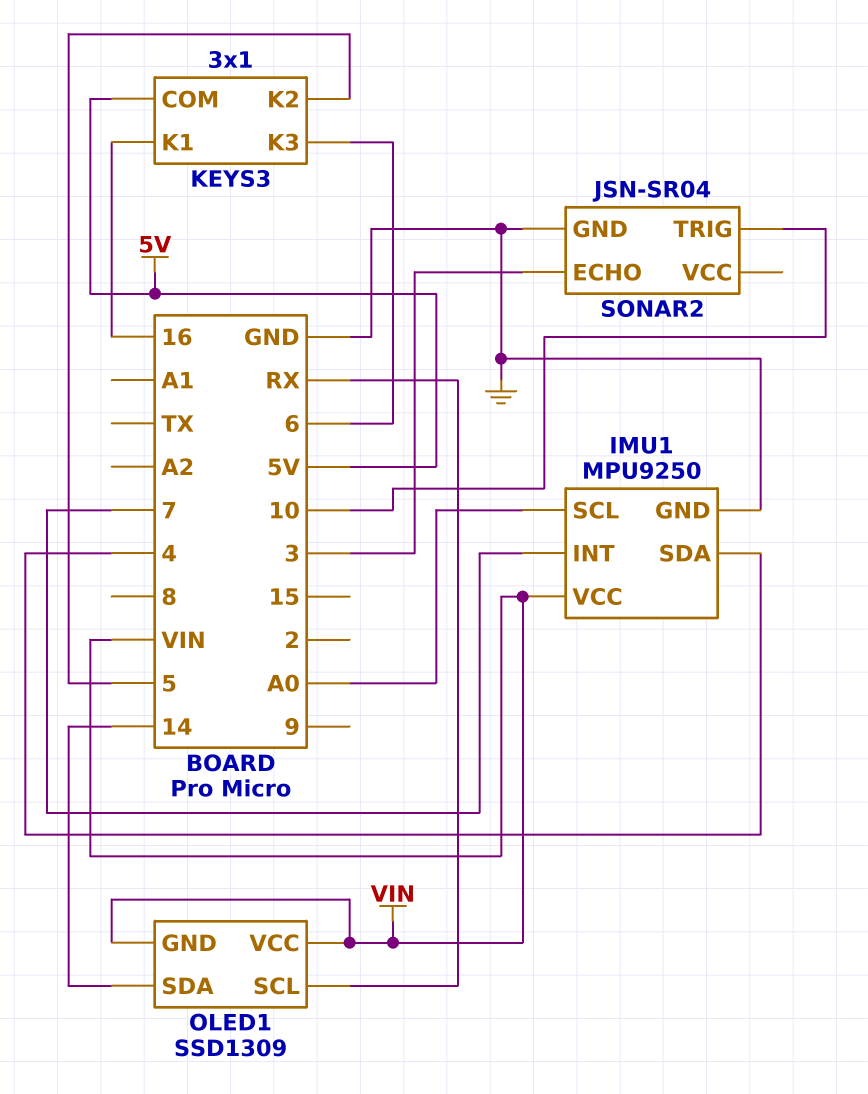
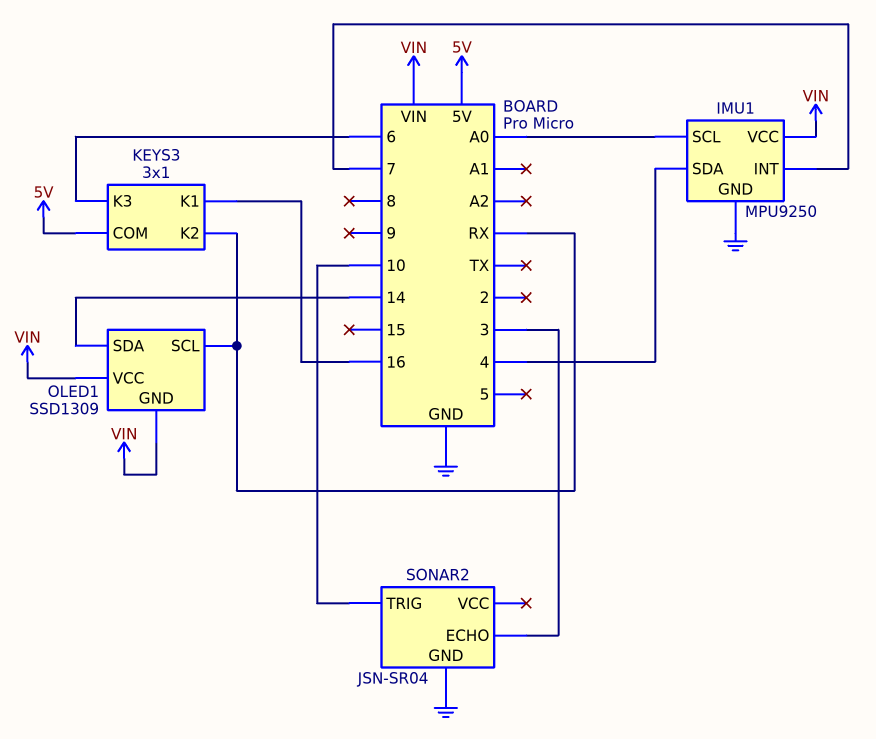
KEYS3 pin K2: 5 -> RX

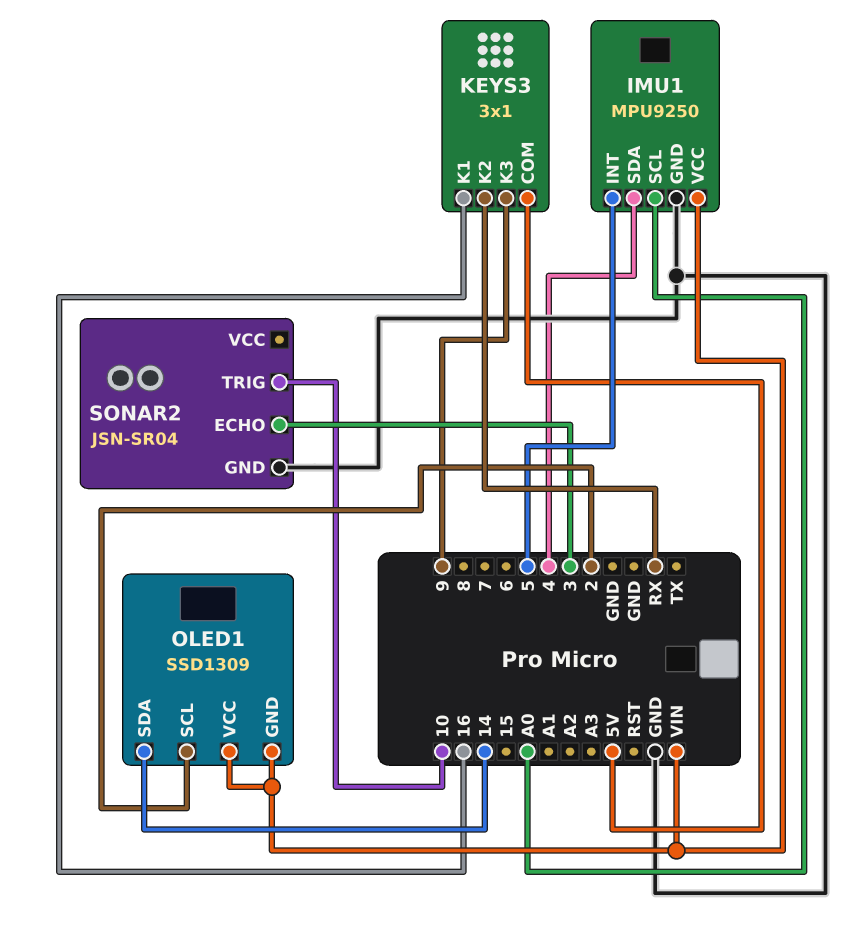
IMU1 pin INT: 7 -> 5
KEYS3 pin K3: 6 -> 9
OLED1 pin SCL: RX -> 2

